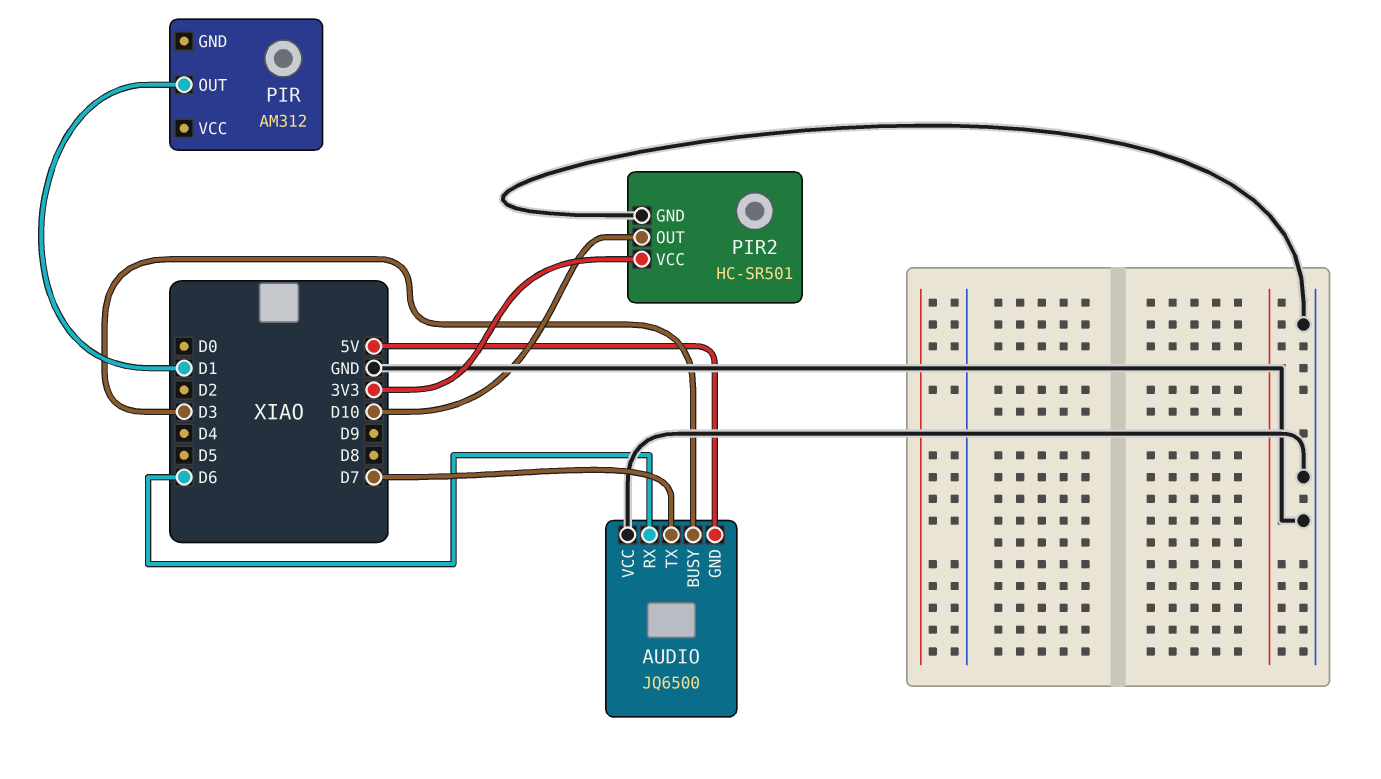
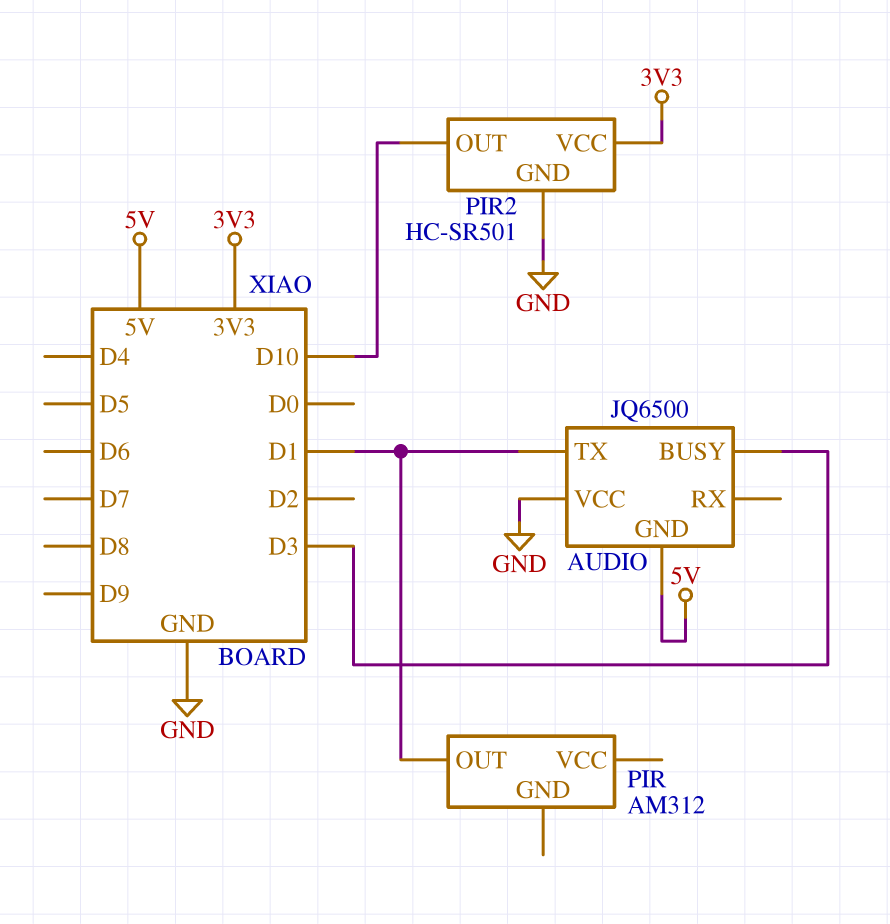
AUDIO pin RX: D6 -> none
AUDIO pin TX: D7 -> D1

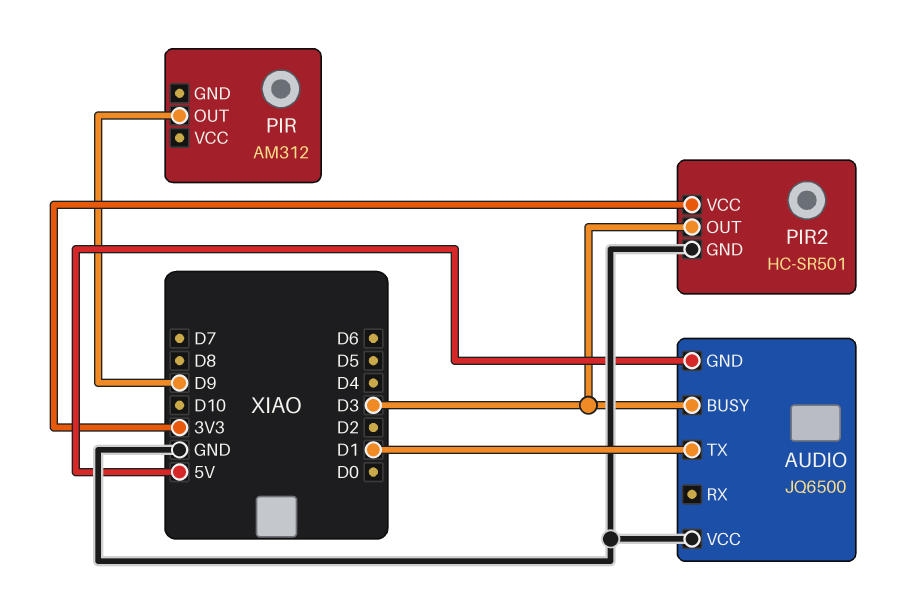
PIR pin OUT: D1 -> D9
PIR2 pin OUT: D10 -> D3

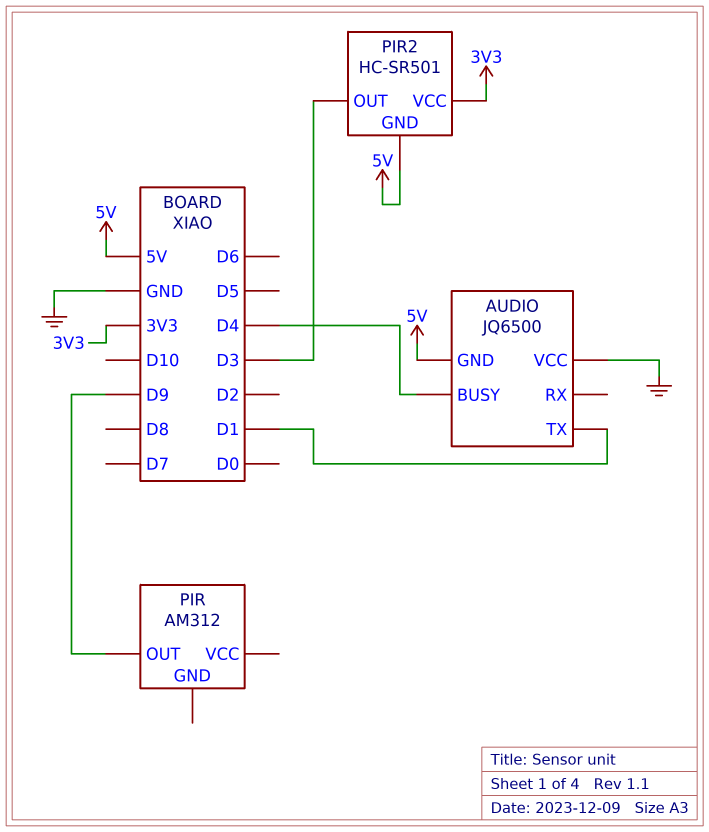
AUDIO pin BUSY: D3 -> D4
PIR2 pin GND: GND -> 5V

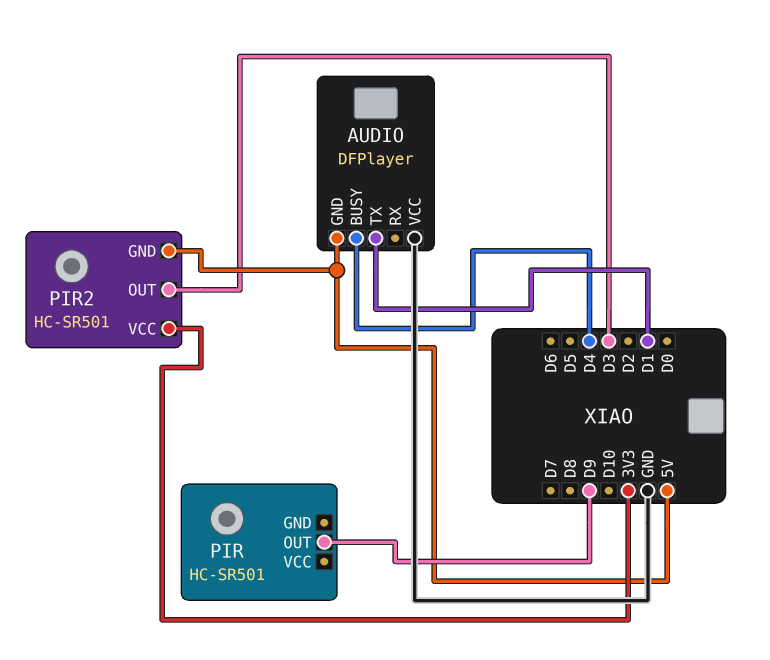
AUDIO: JQ6500 -> DFPlayer
PIR: AM312 -> HC-SR501

